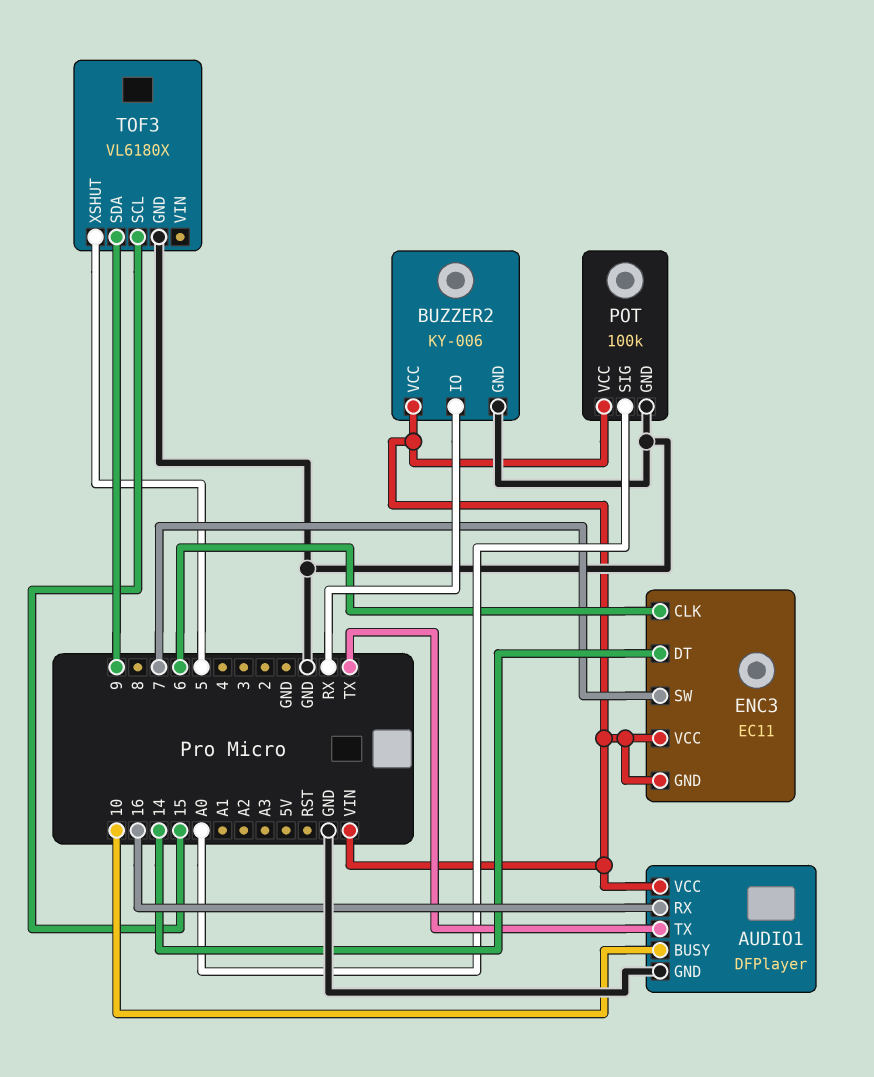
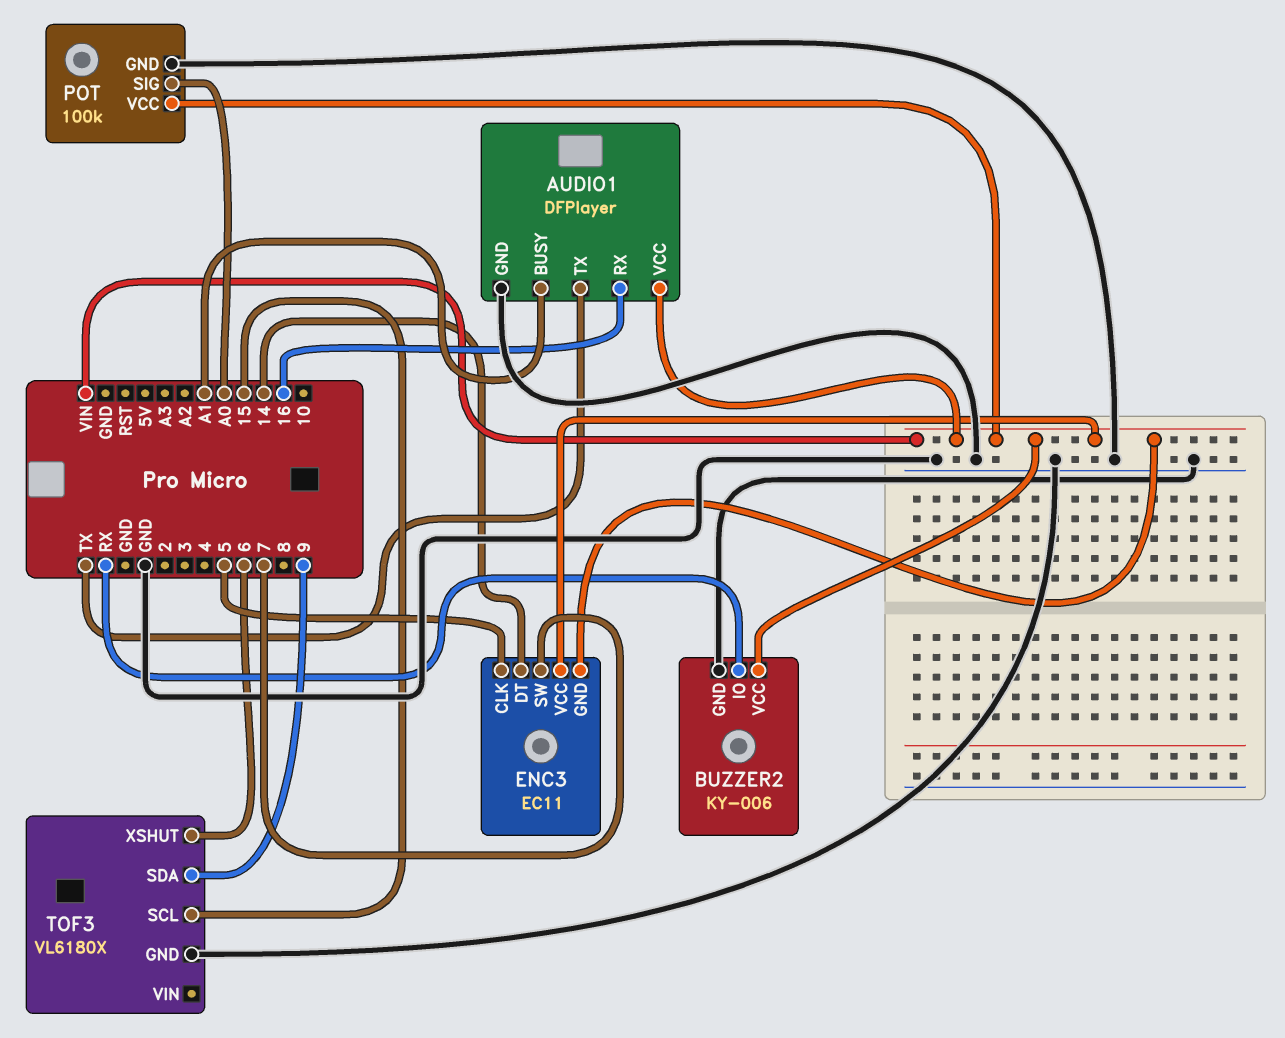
AUDIO1 pin BUSY: 10 -> A1
ENC3 pin CLK: 6 -> 5
TOF3 pin XSHUT: 5 -> 6

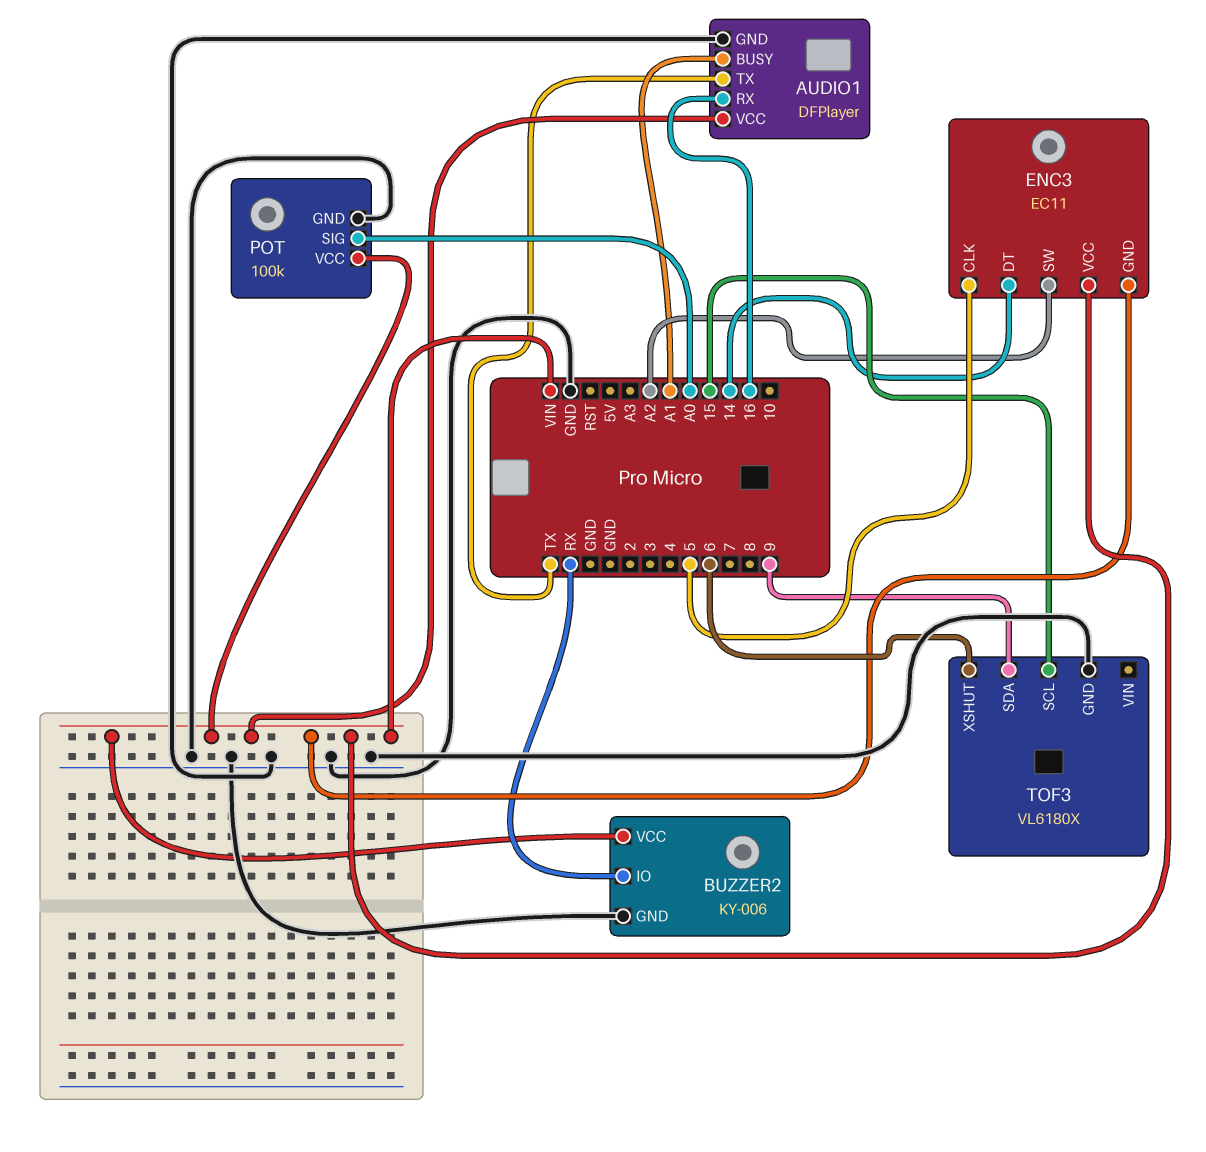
ENC3 pin SW: 7 -> A2

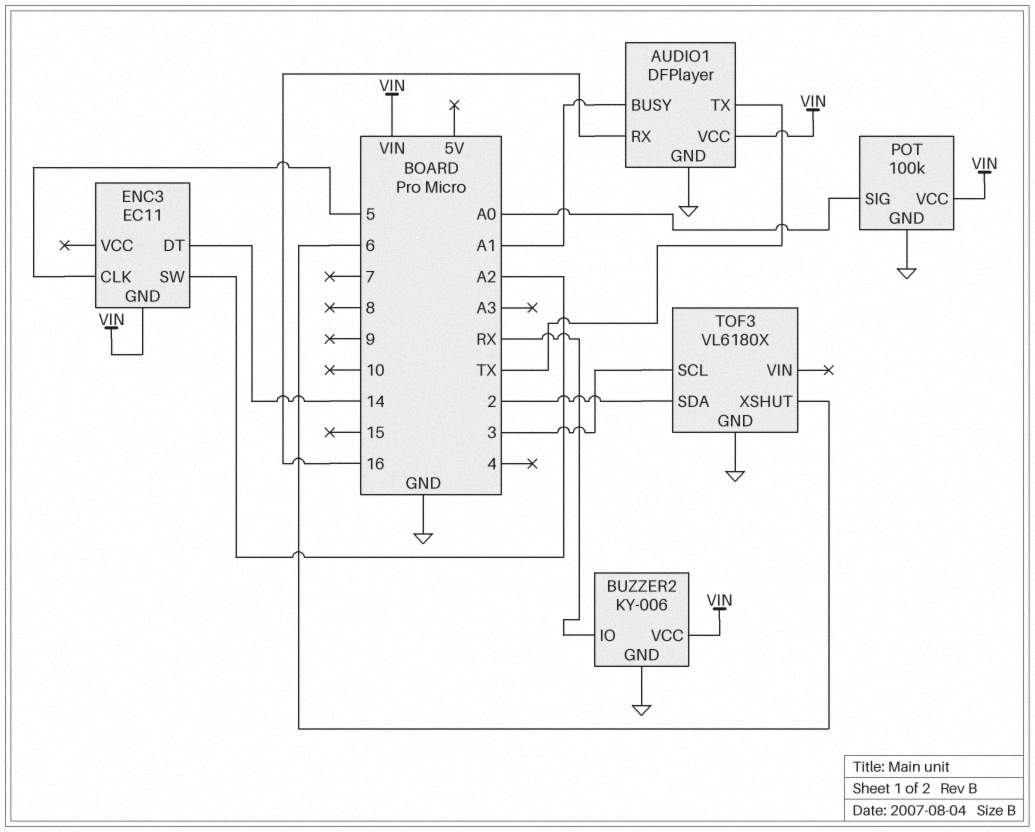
ENC3 pin VCC: VIN -> none
TOF3 pin SCL: 15 -> 3
TOF3 pin SDA: 9 -> 2

